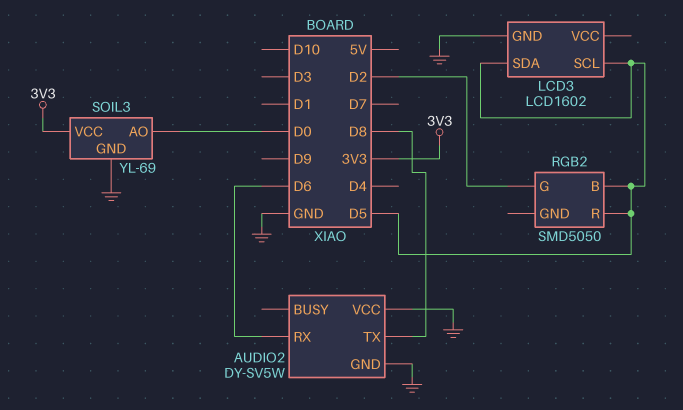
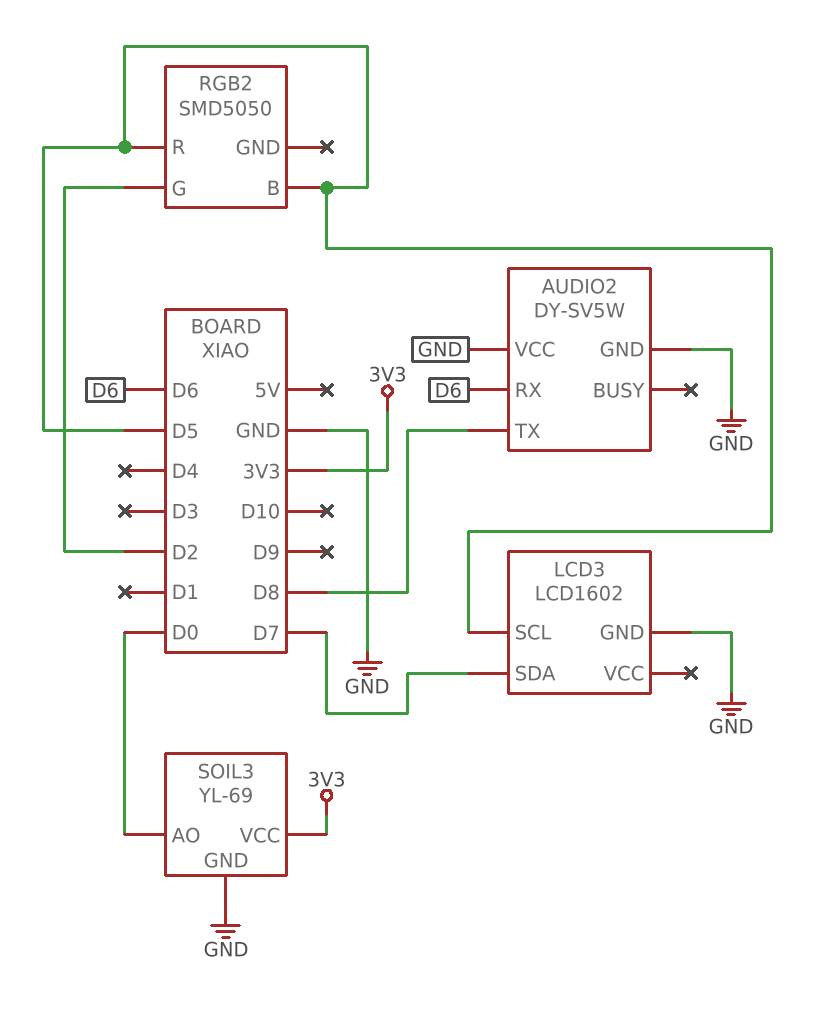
LCD3 pin SDA: D5 -> D7

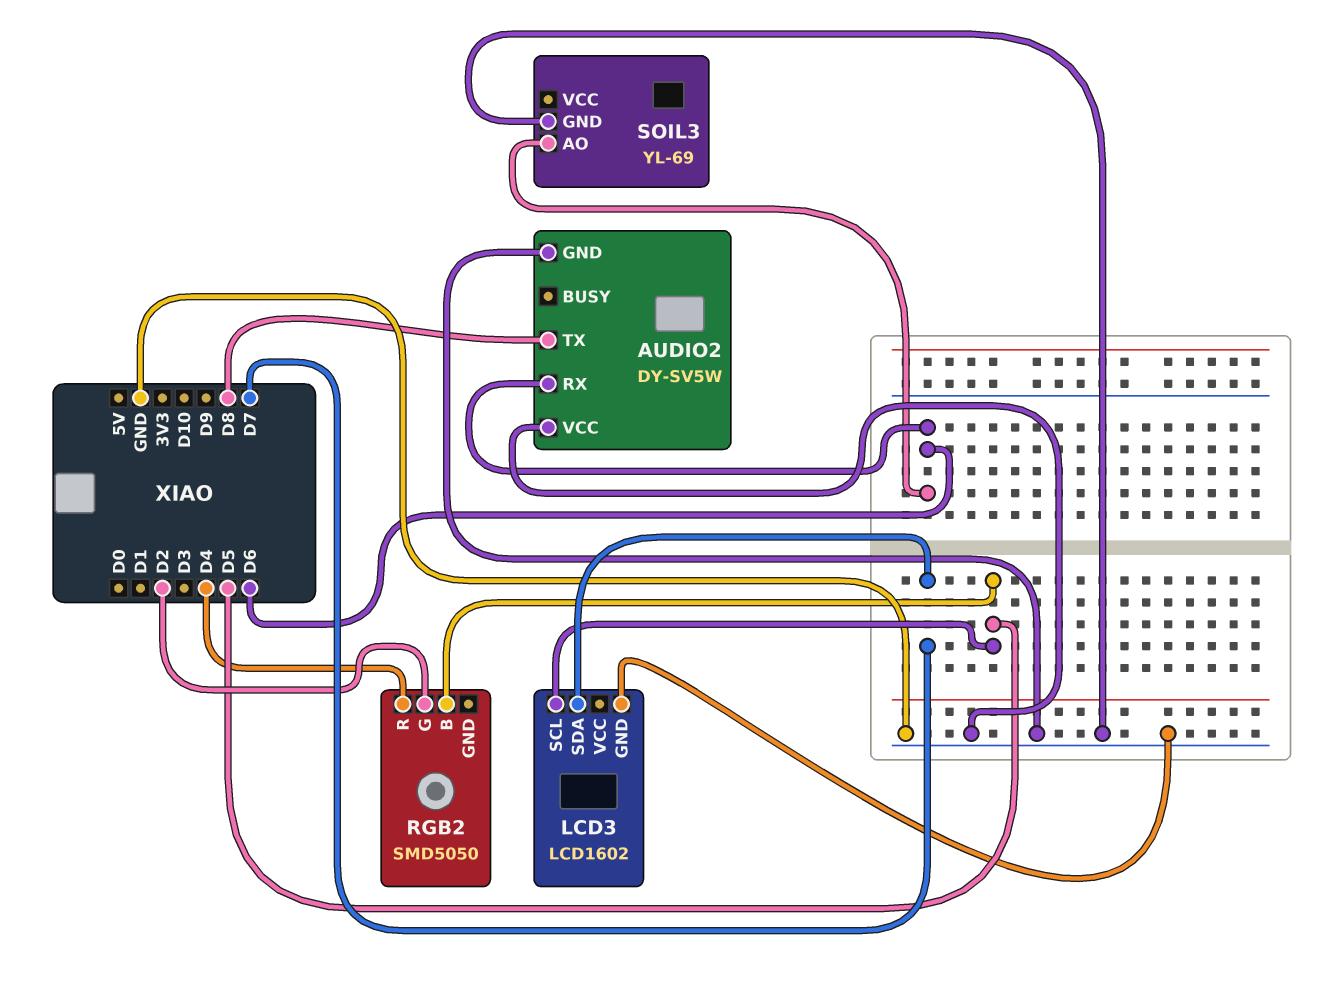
RGB2 pin R: D5 -> D4
SOIL3 pin AO: D0 -> D6
SOIL3 pin VCC: 3V3 -> none

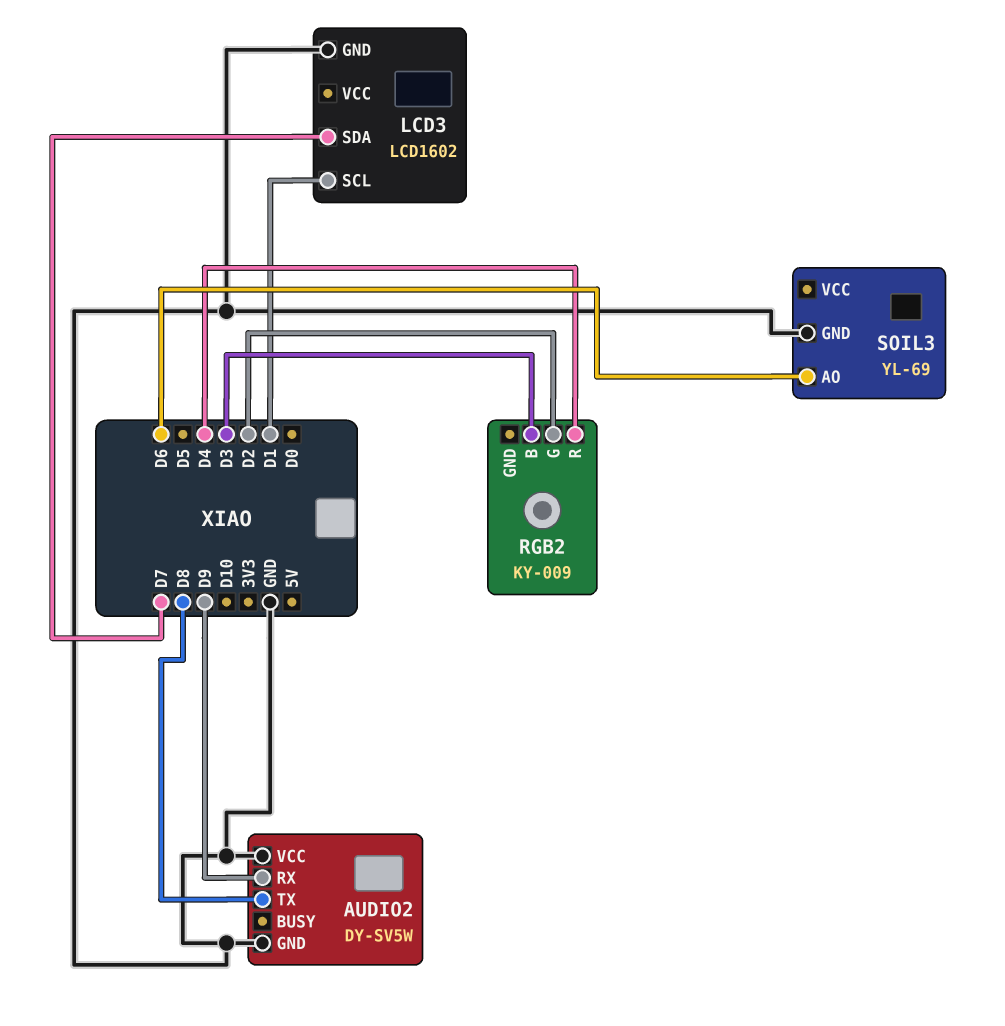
AUDIO2 pin RX: D6 -> D9
LCD3 pin SCL: D5 -> D1
RGB2: SMD5050 -> KY-009
RGB2 pin B: D5 -> D3

